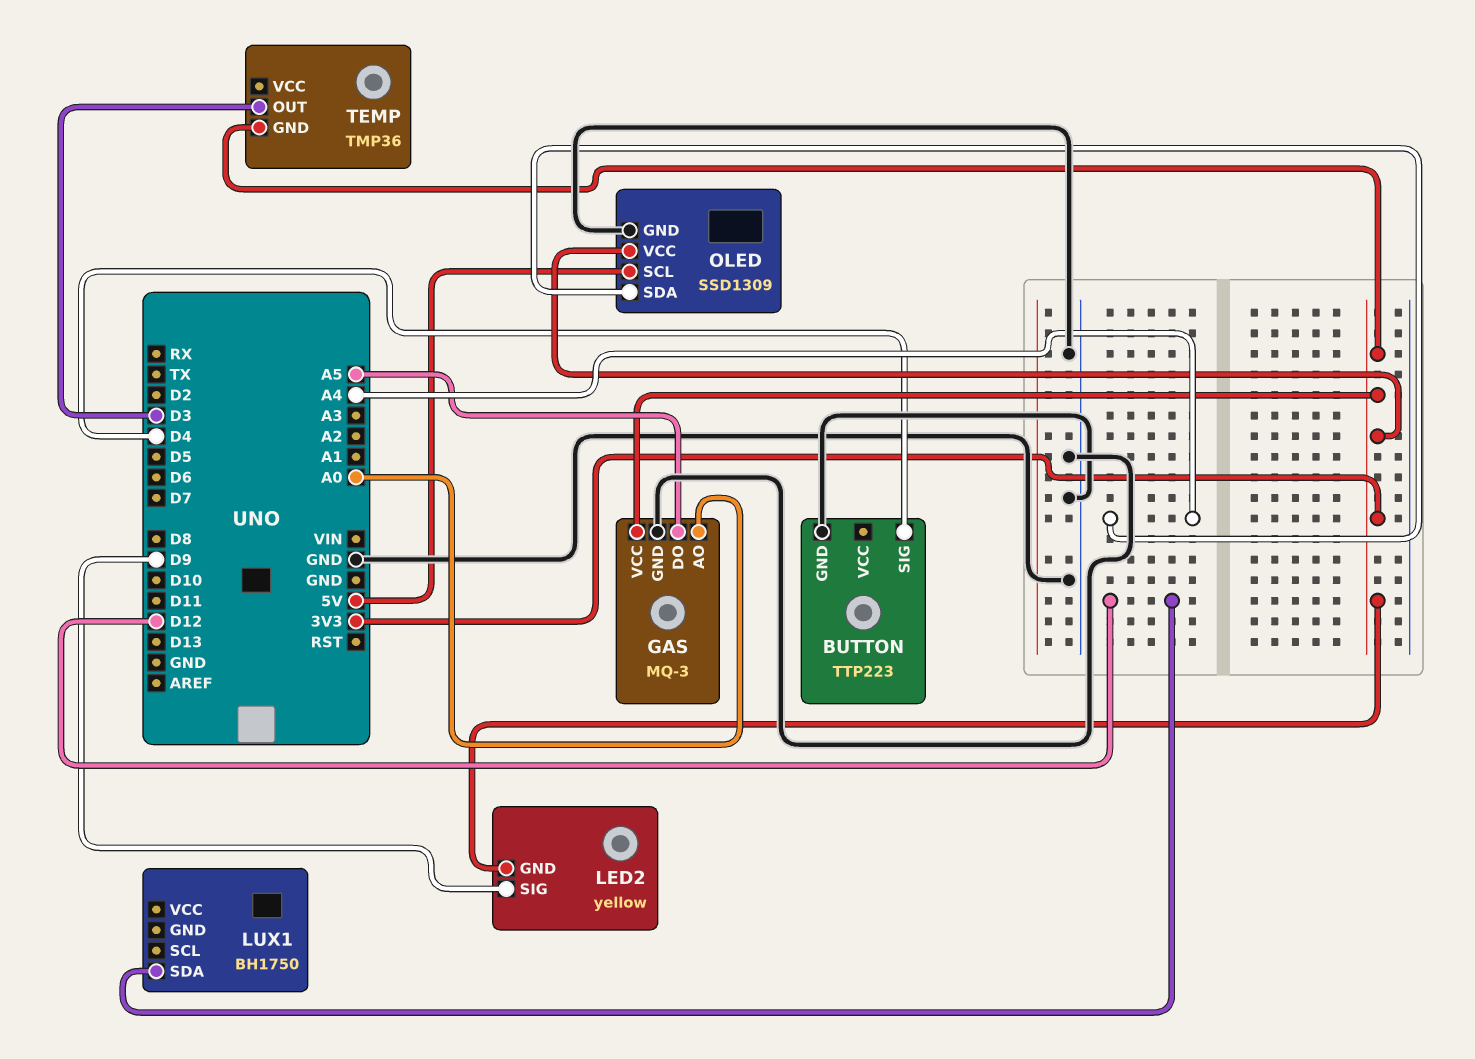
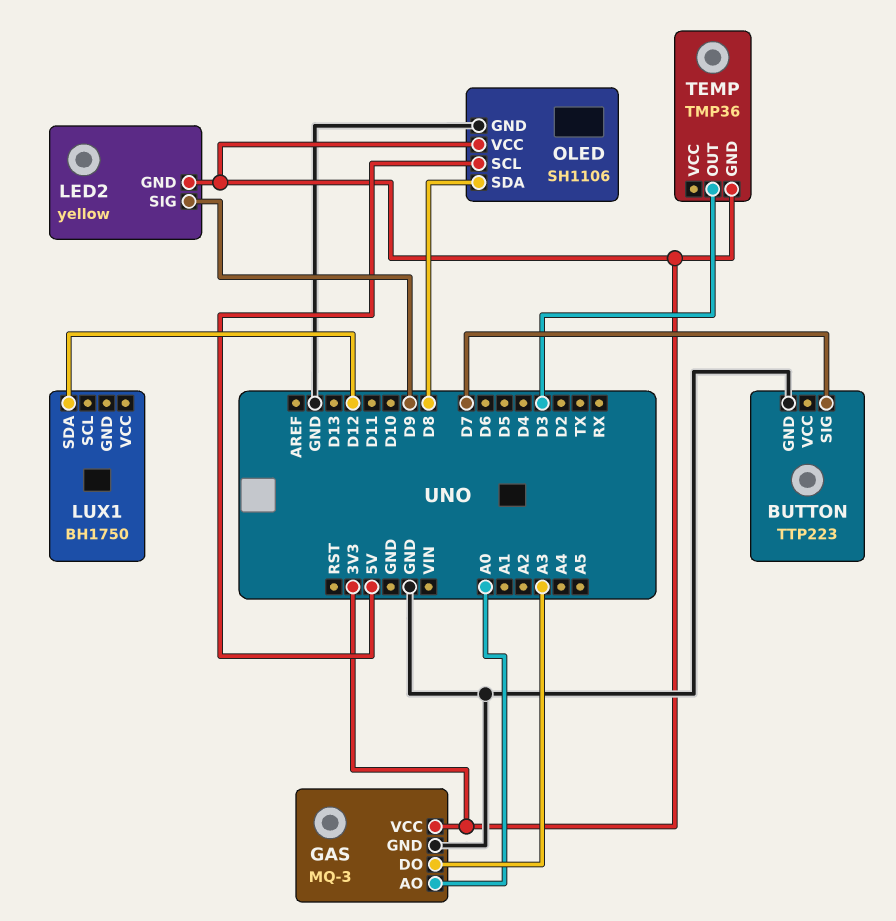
BUTTON pin SIG: D4 -> D7
GAS pin DO: A5 -> A3
OLED: SSD1309 -> SH1106
OLED pin SDA: A4 -> D8

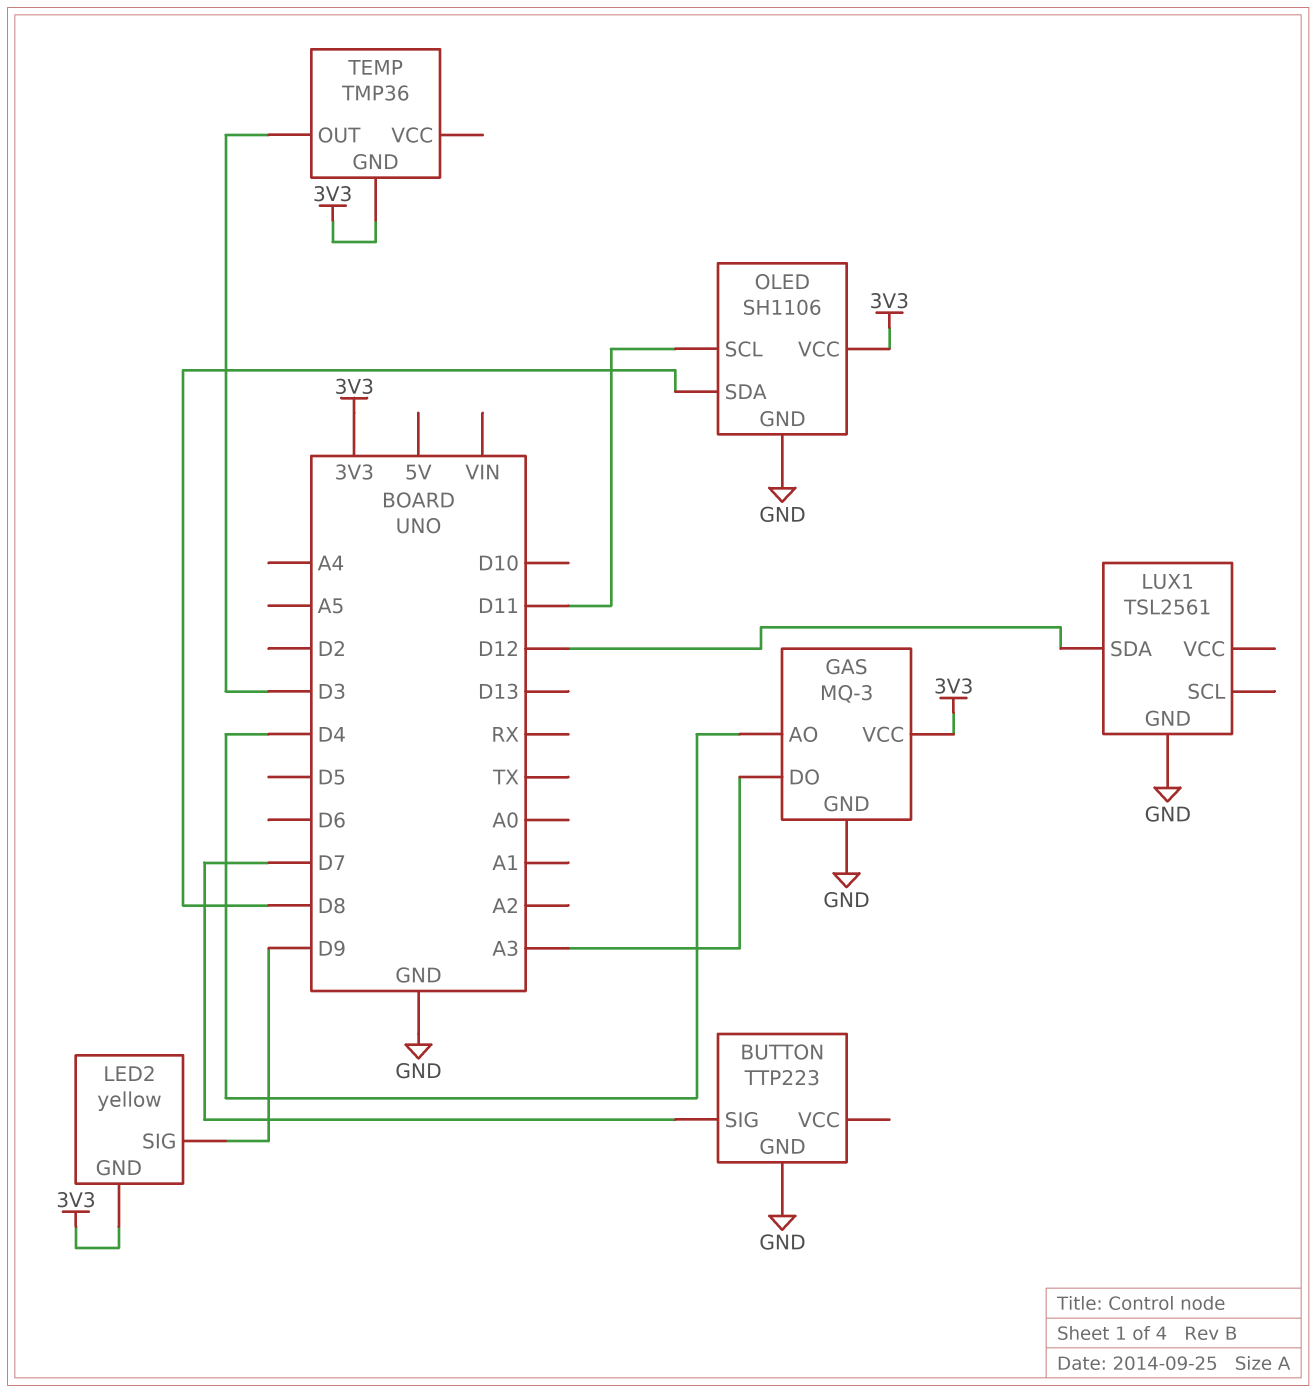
GAS pin AO: A0 -> D4
LUX1: BH1750 -> TSL2561
LUX1 pin GND: none -> GND
OLED pin SCL: 5V -> D11

